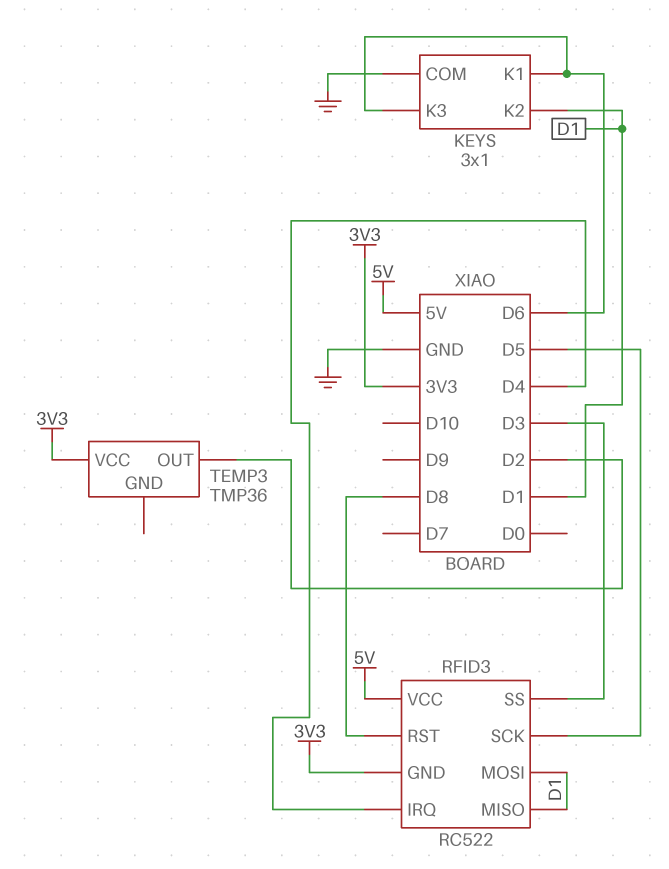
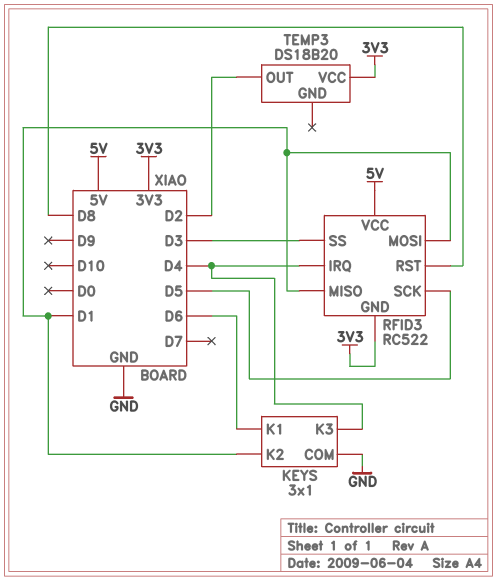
KEYS pin K3: D6 -> D4
TEMP3: TMP36 -> DS18B20

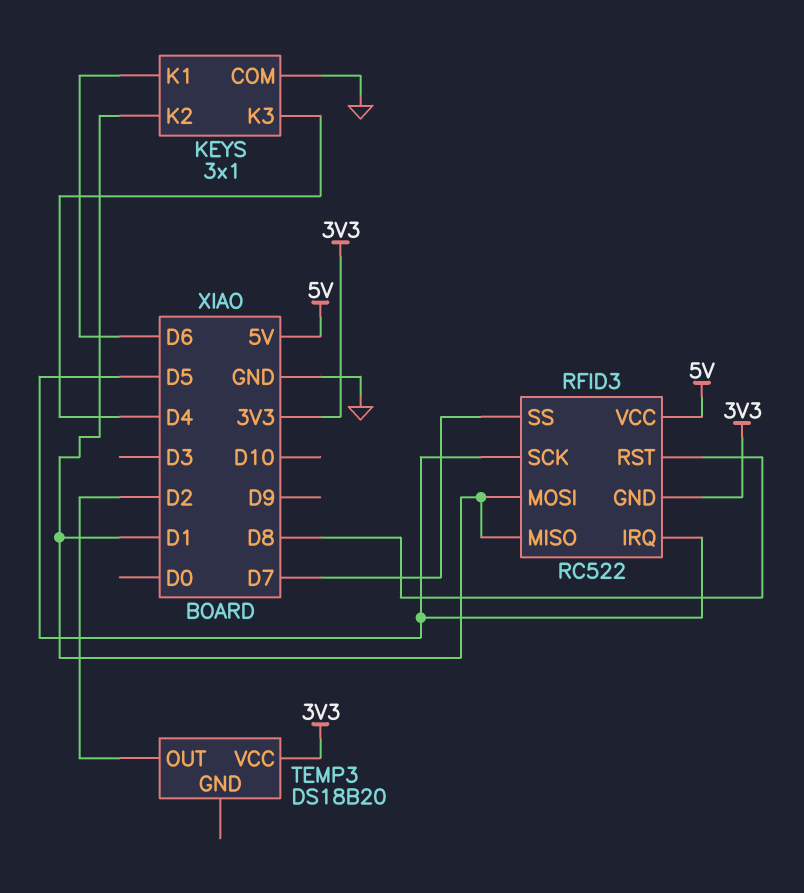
RFID3 pin IRQ: D4 -> D5
RFID3 pin SS: D3 -> D7

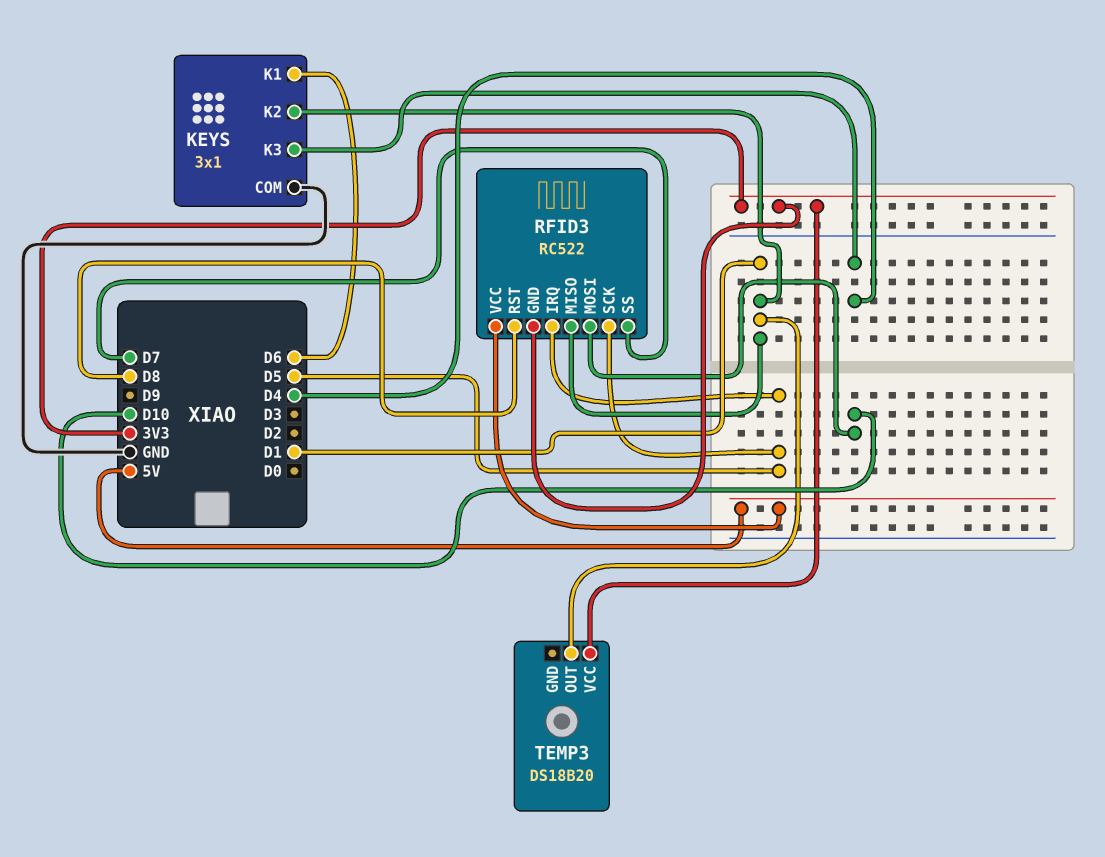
RFID3 pin MOSI: D1 -> D10
TEMP3 pin OUT: D2 -> D1

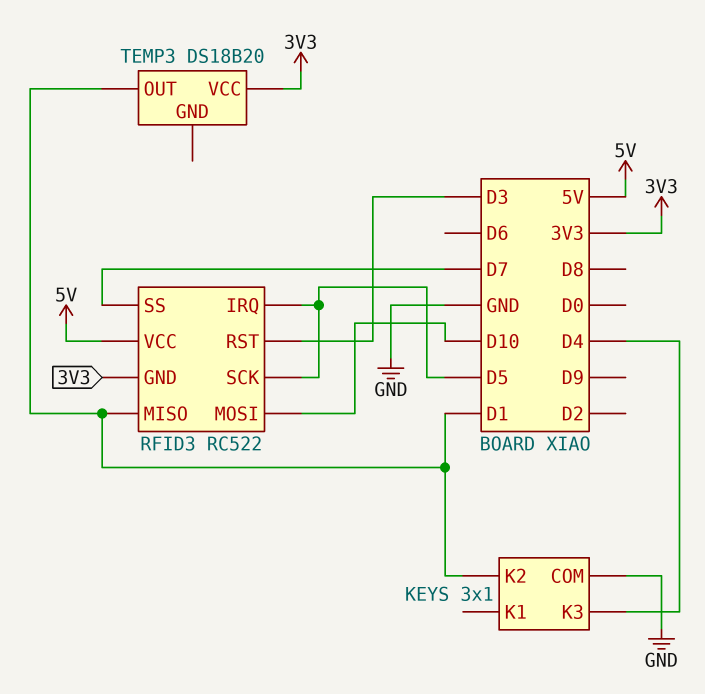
KEYS pin K1: D6 -> none
RFID3 pin RST: D8 -> D3

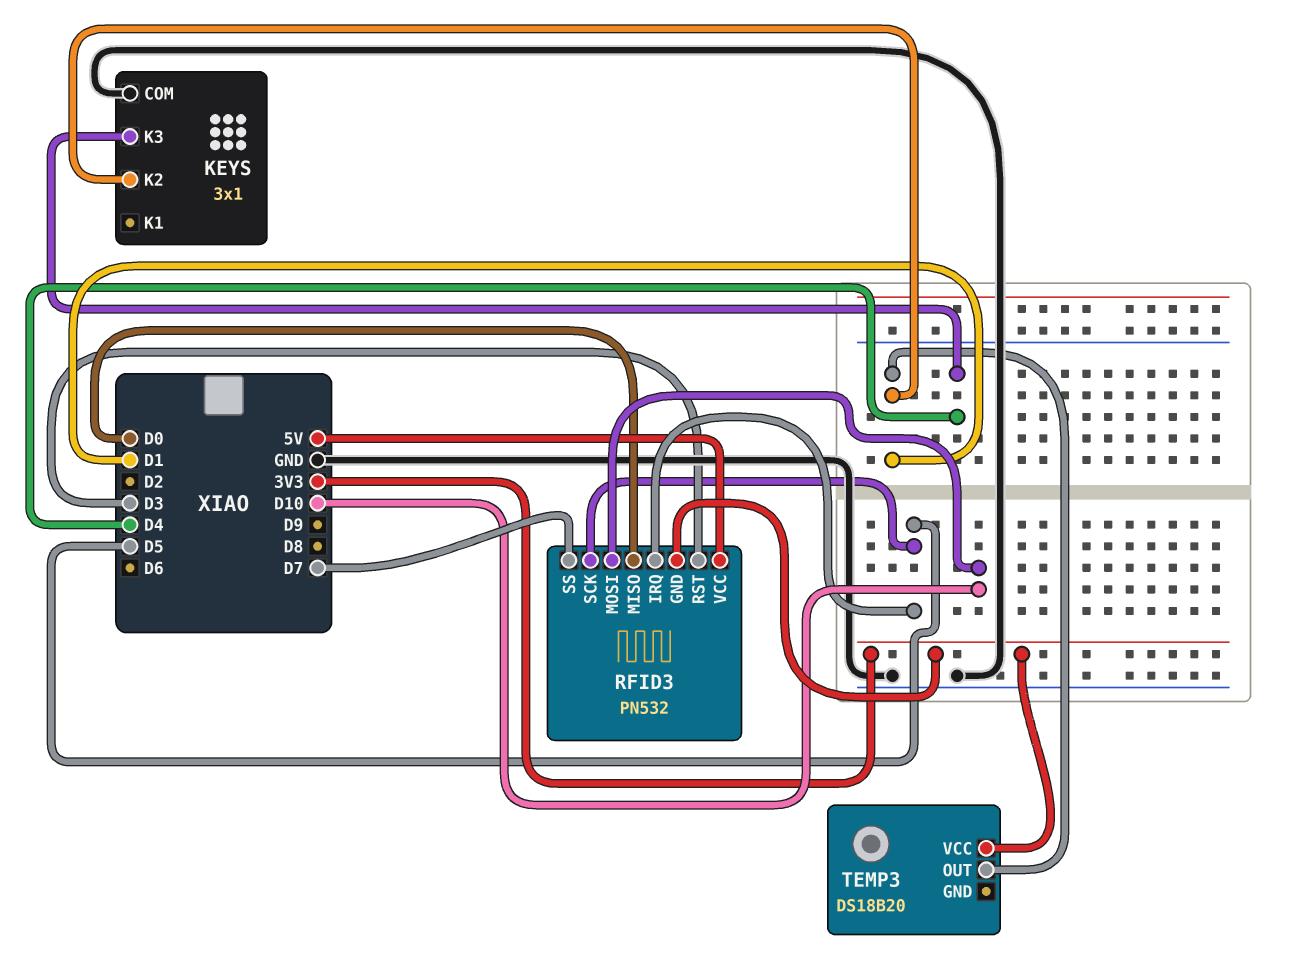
RFID3: RC522 -> PN532
RFID3 pin MISO: D1 -> D0

